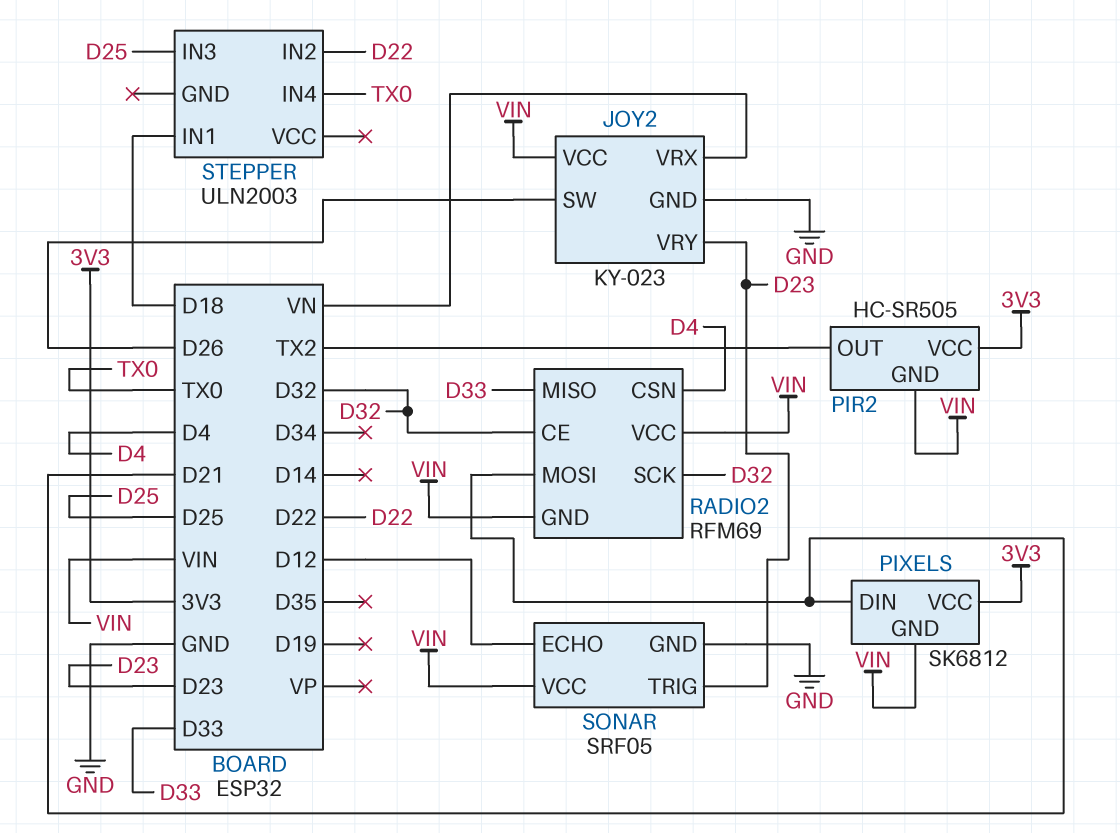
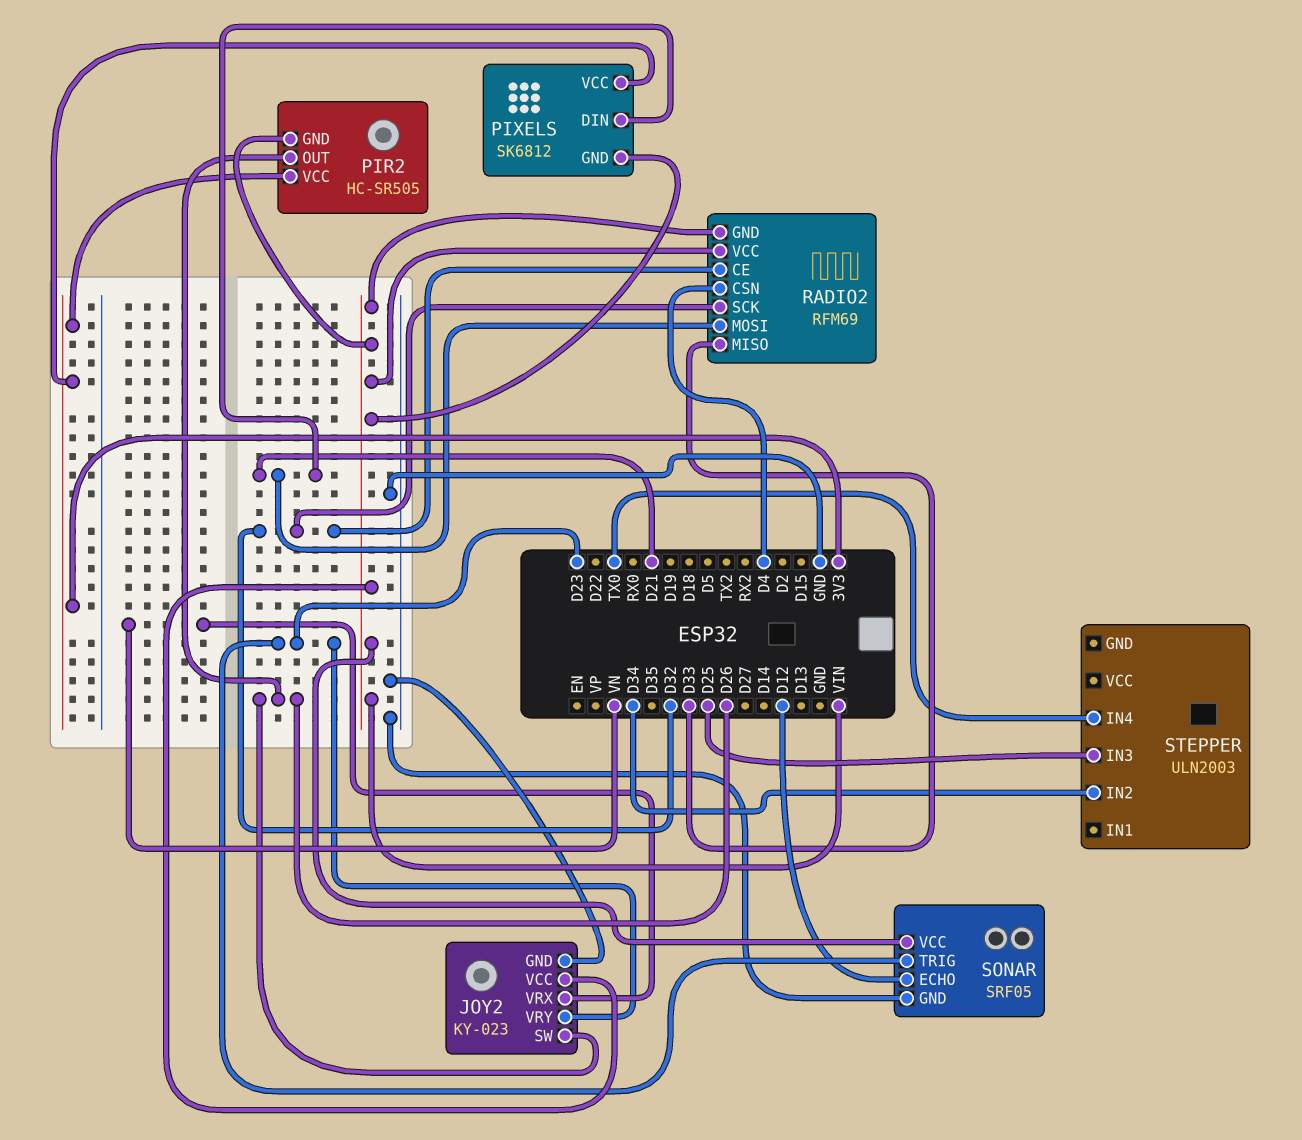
PIR2 pin OUT: TX2 -> D26
STEPPER pin IN1: D18 -> none
STEPPER pin IN2: D22 -> D34

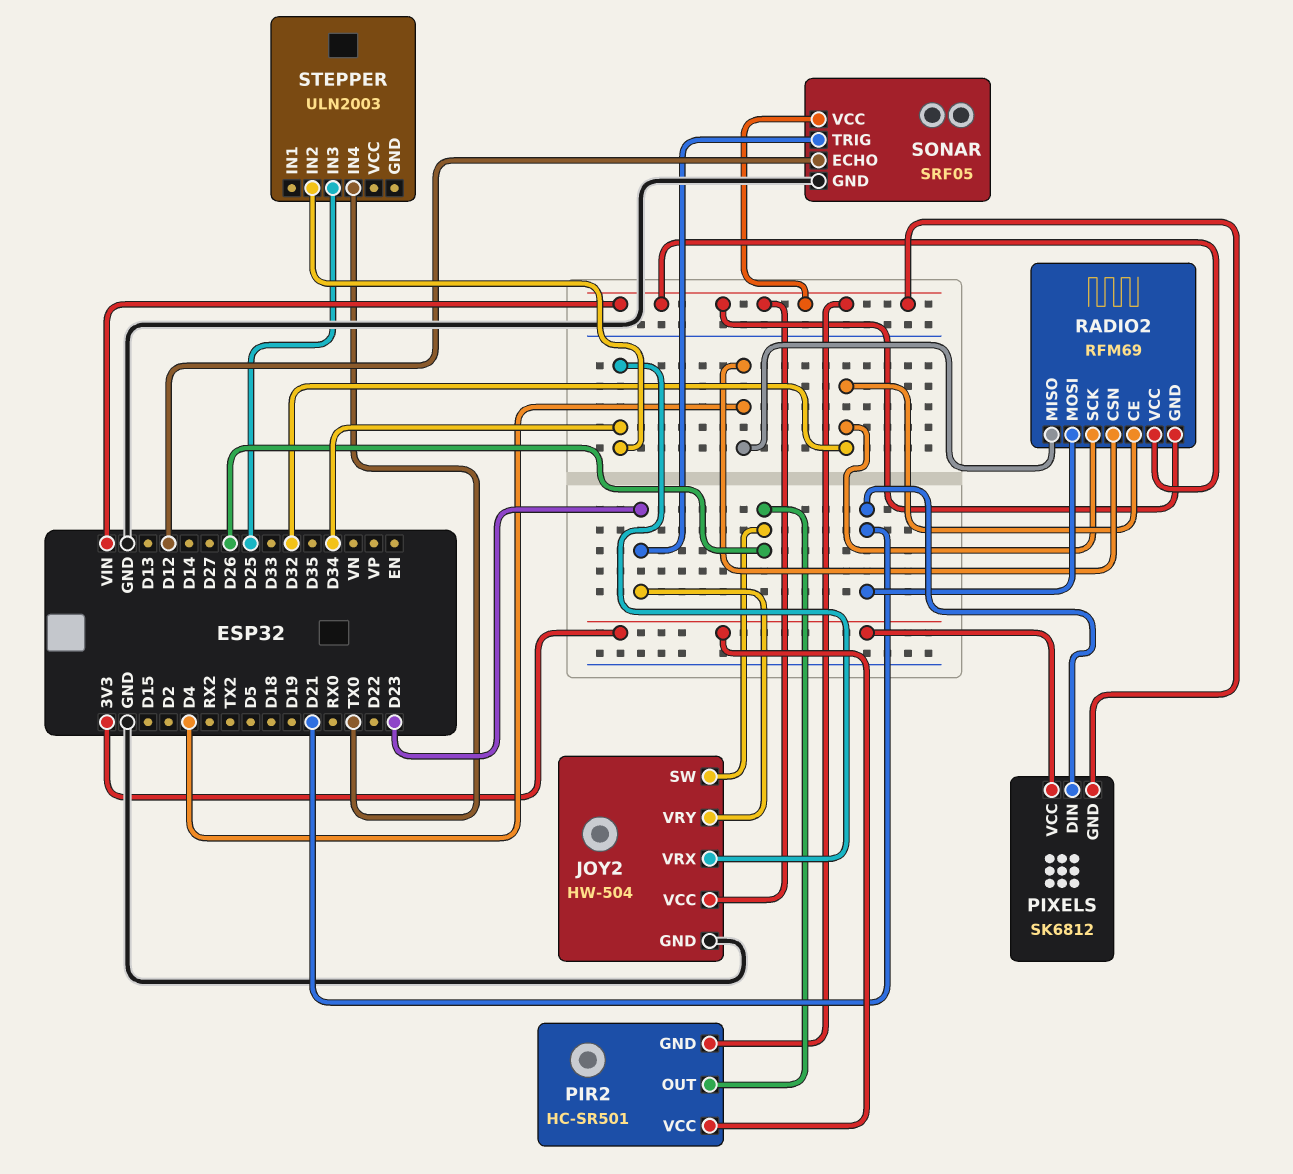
JOY2: KY-023 -> HW-504
JOY2 pin VRX: VN -> D34
PIR2: HC-SR505 -> HC-SR501
RADIO2 pin MISO: D33 -> D4

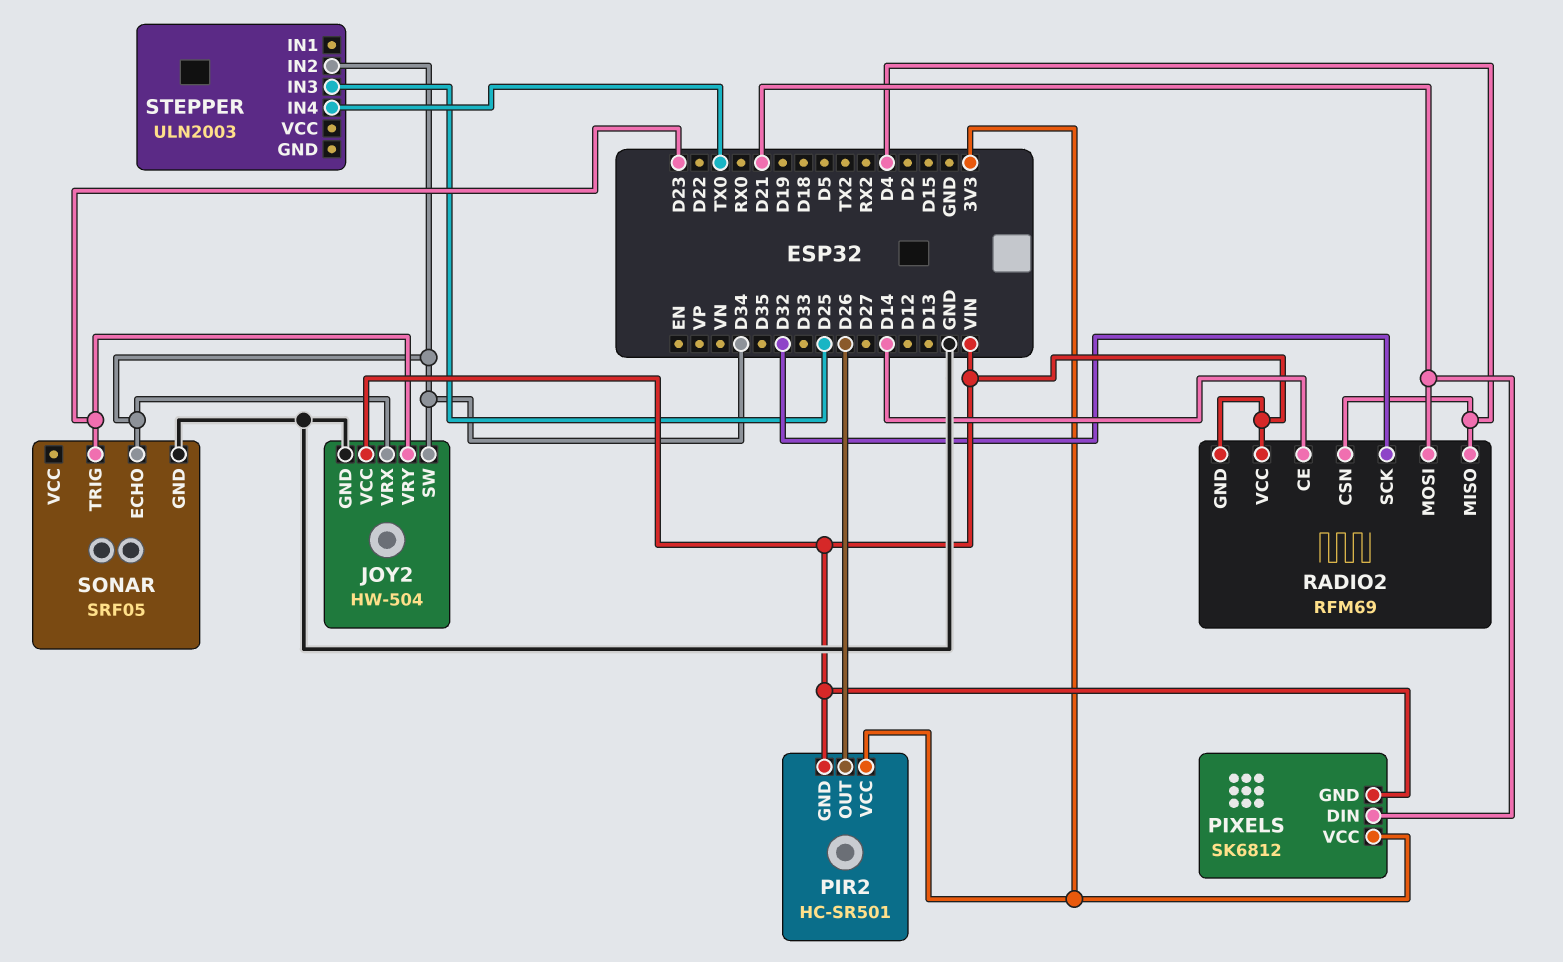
JOY2 pin SW: D26 -> D34
RADIO2 pin CE: D32 -> D14
SONAR pin ECHO: D12 -> D34
SONAR pin VCC: VIN -> none

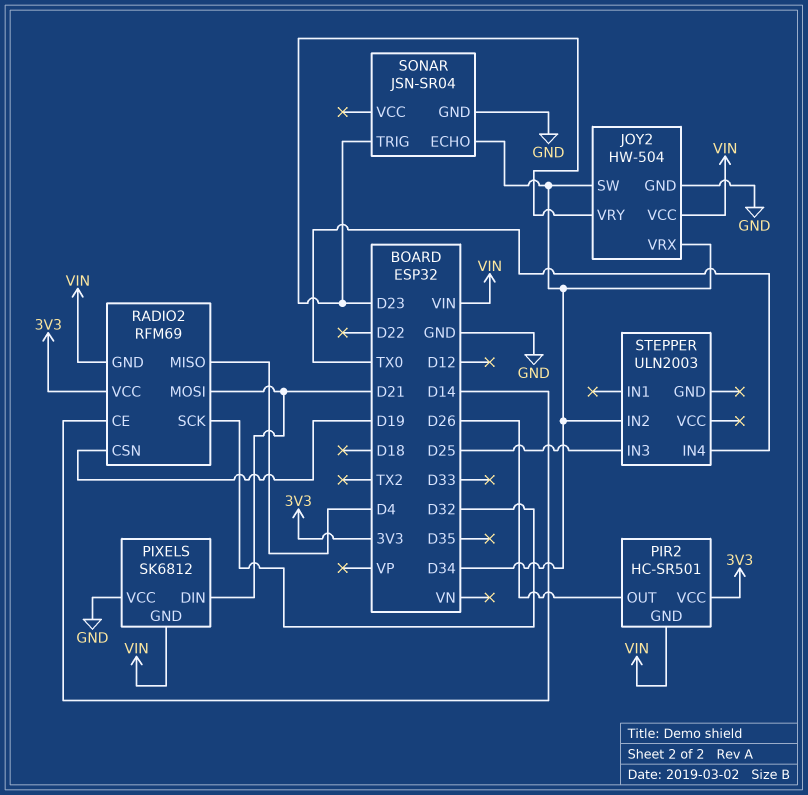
PIXELS pin VCC: 3V3 -> GND
RADIO2 pin CSN: D4 -> D19
RADIO2 pin VCC: VIN -> 3V3
SONAR: SRF05 -> JSN-SR04

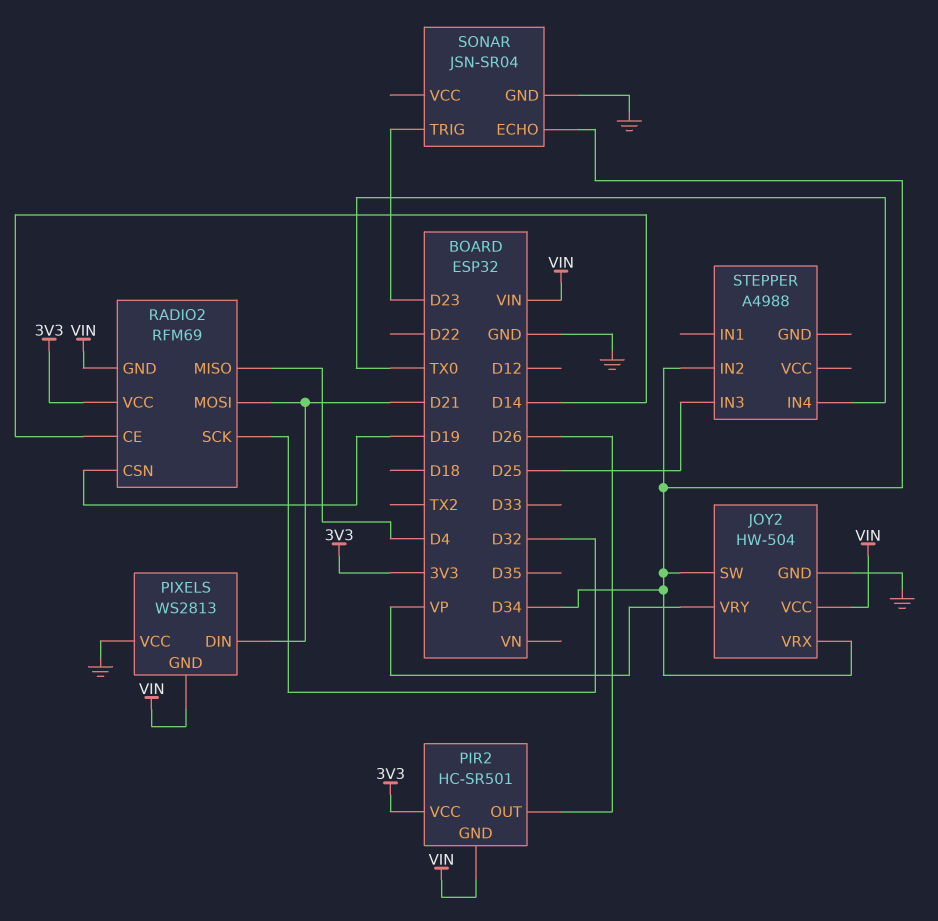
JOY2 pin VRY: D23 -> VP
PIXELS: SK6812 -> WS2813
STEPPER: ULN2003 -> A4988

